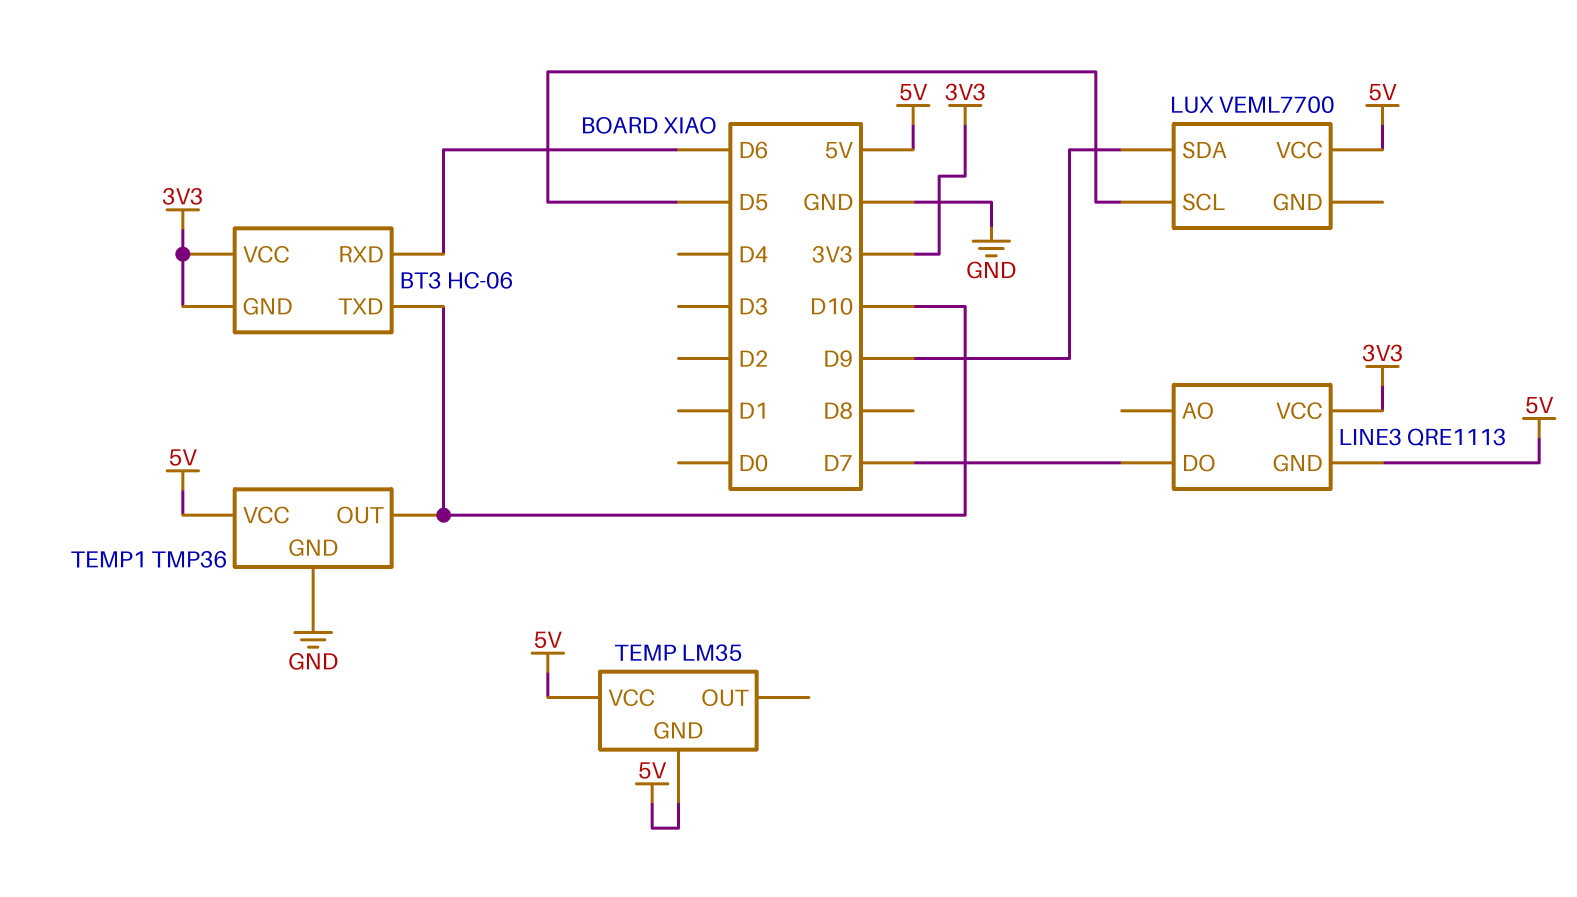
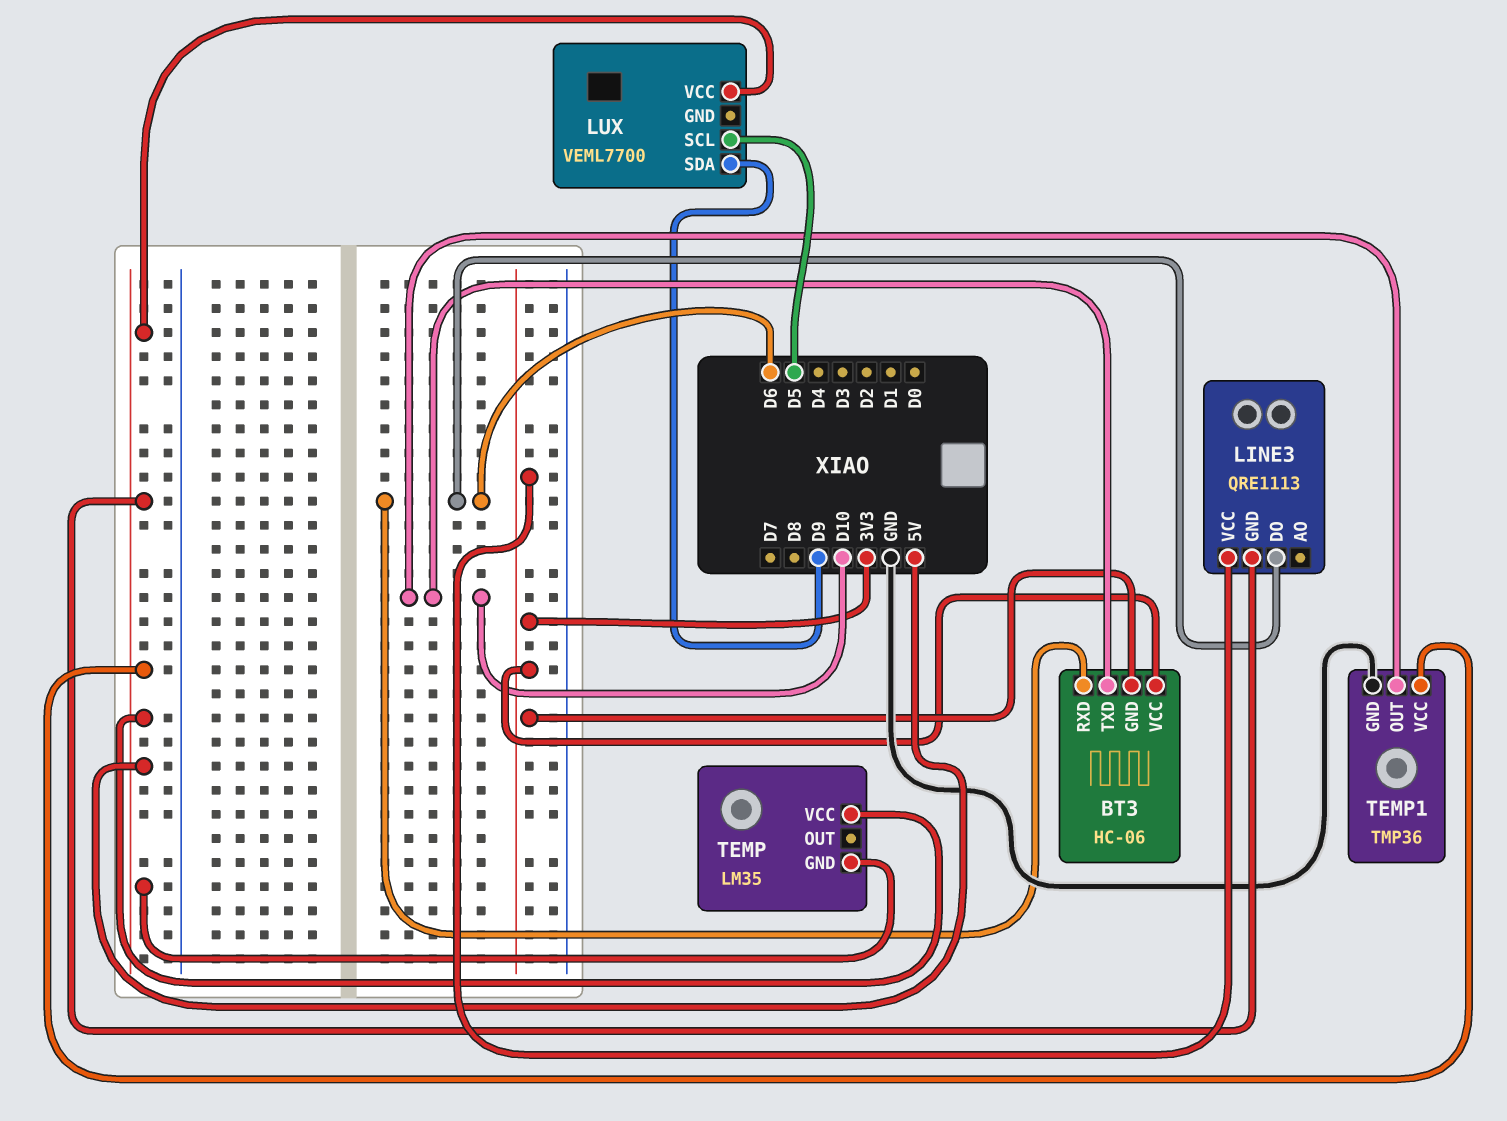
LINE3 pin DO: D7 -> D6

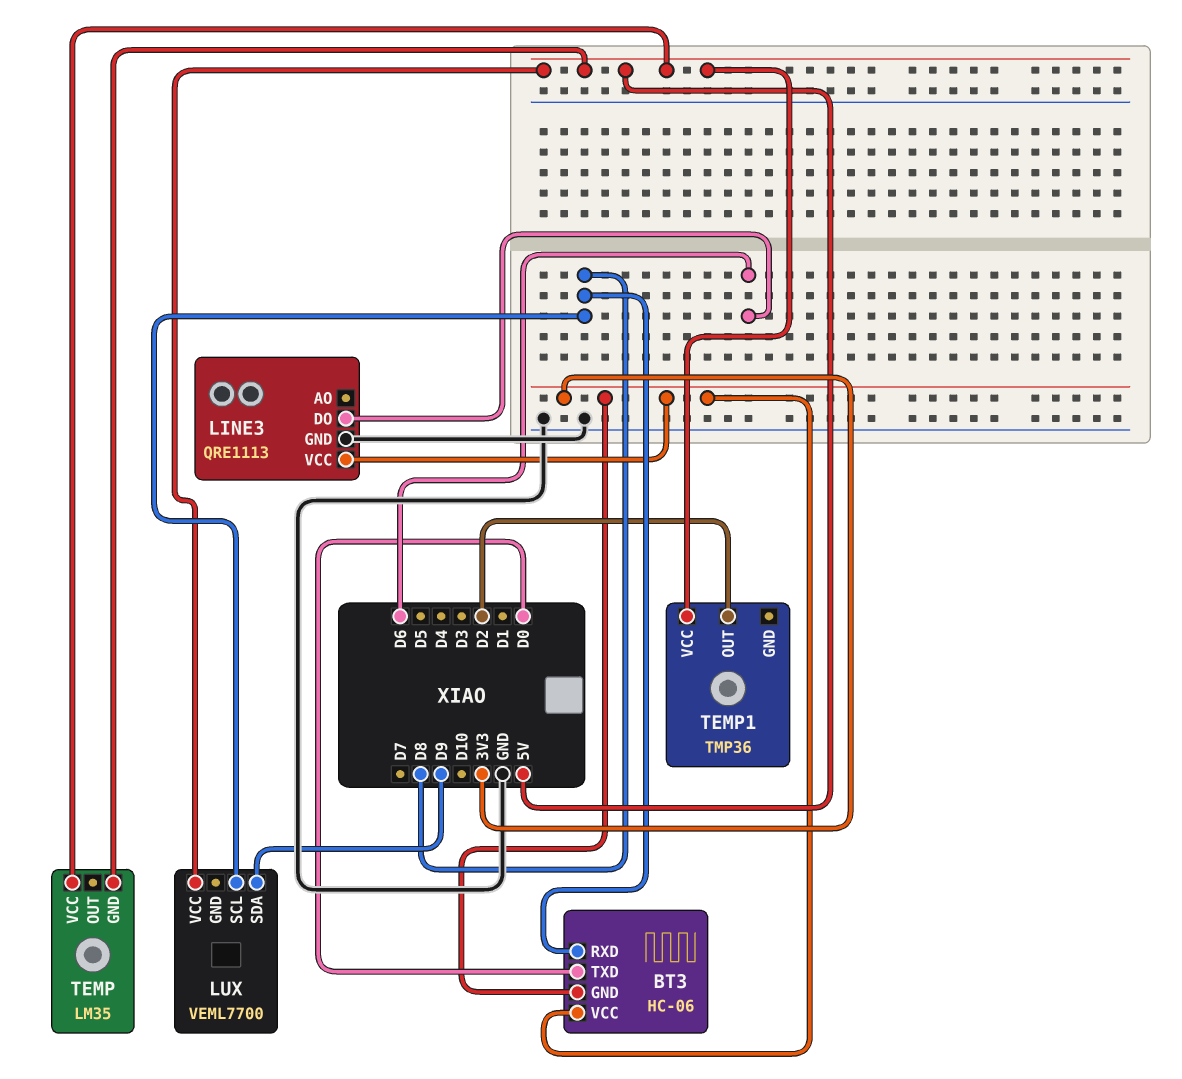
BT3 pin RXD: D6 -> D8
BT3 pin TXD: D10 -> D0
LINE3 pin GND: 5V -> GND
LUX pin SCL: D5 -> D8
TEMP1 pin GND: GND -> none
TEMP1 pin OUT: D10 -> D2

